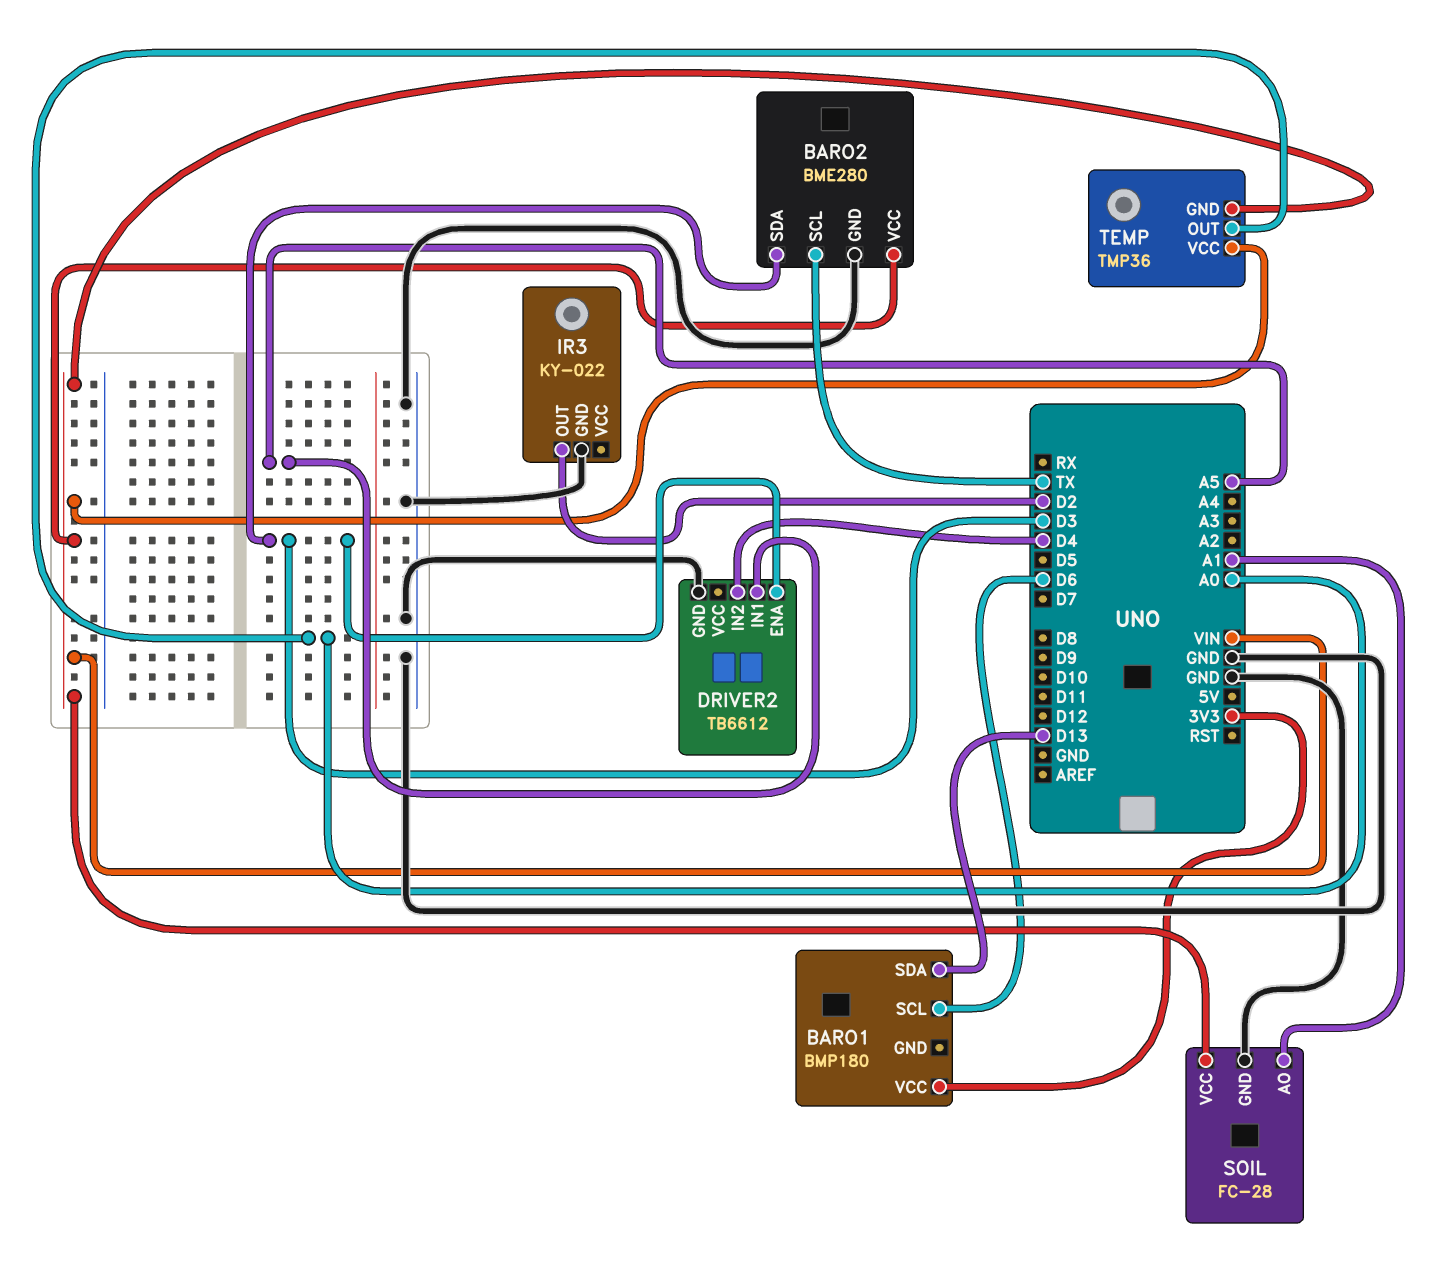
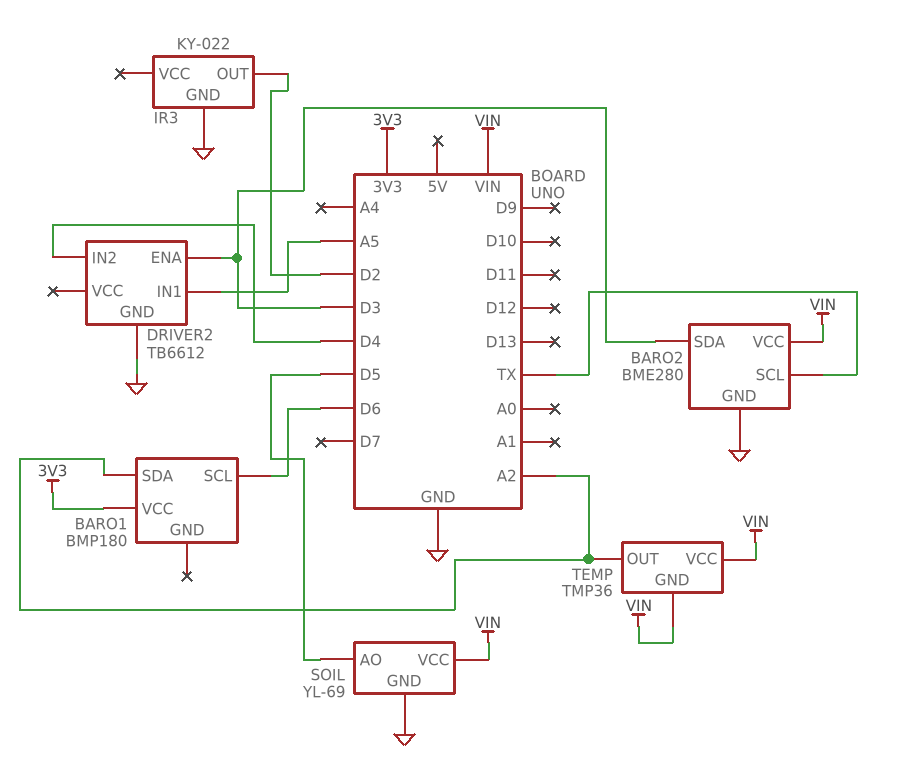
BARO1 pin SDA: D13 -> A2
SOIL: FC-28 -> YL-69
SOIL pin AO: A1 -> D5
TEMP pin OUT: A0 -> A2

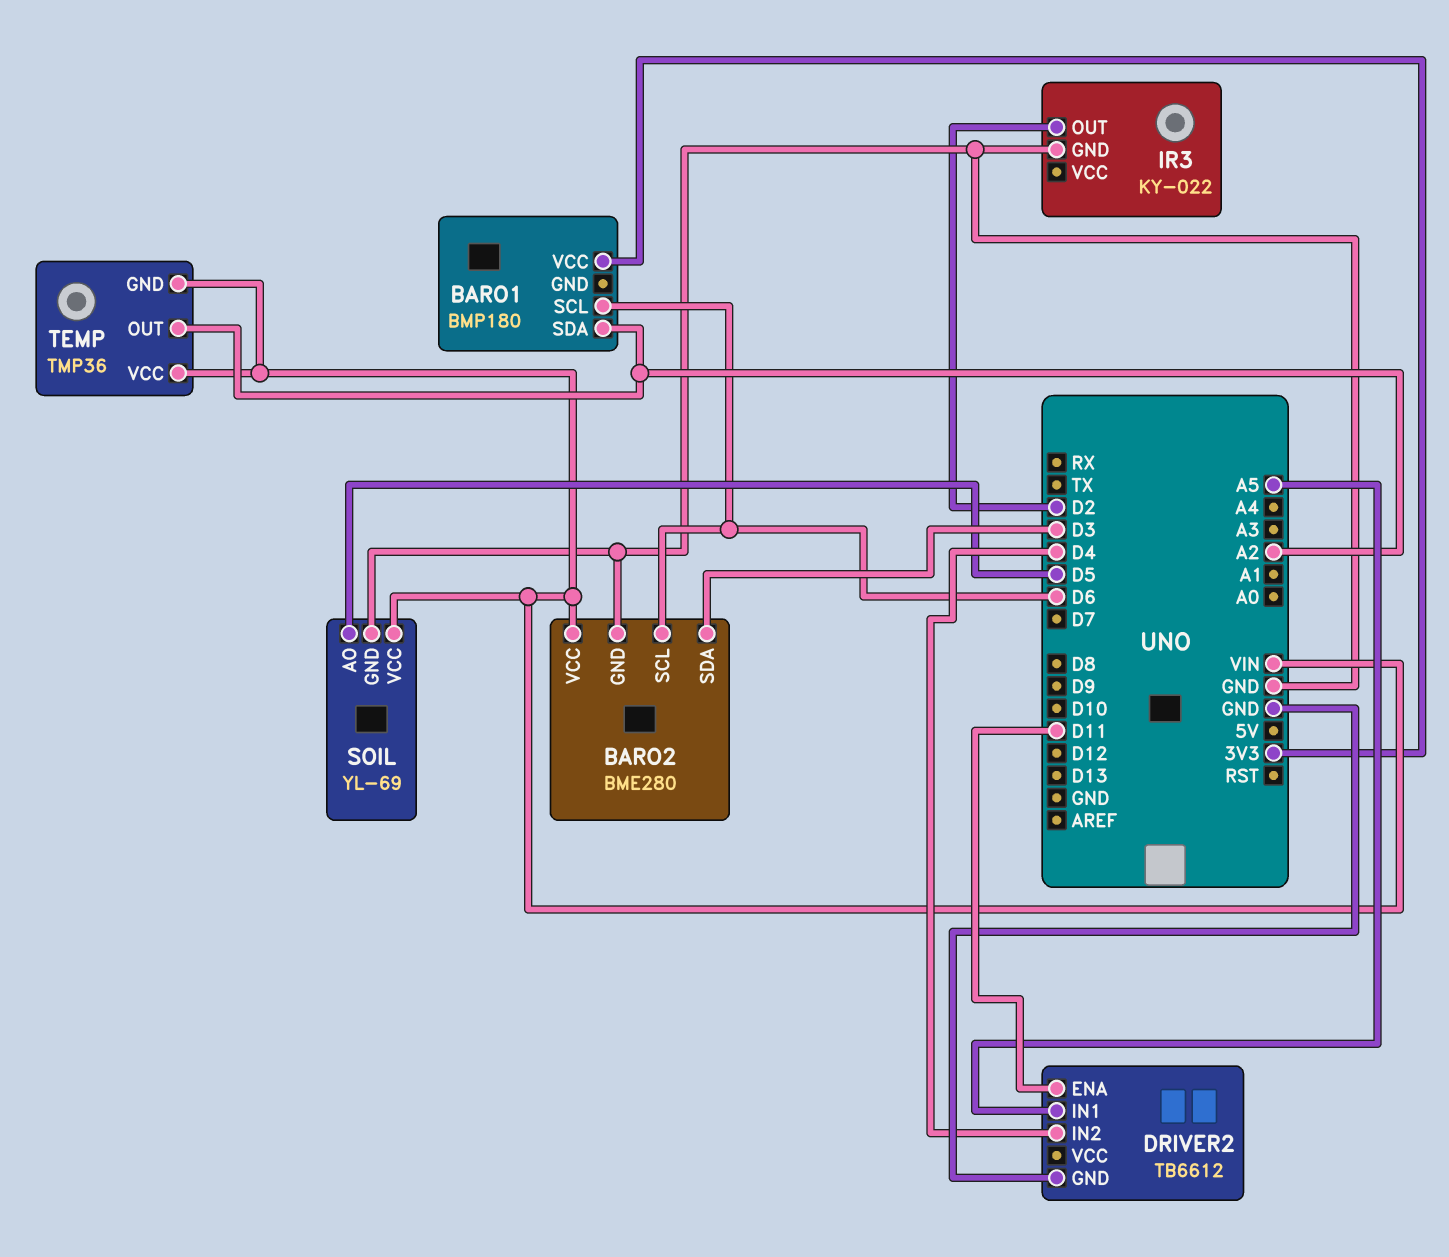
BARO2 pin SCL: TX -> D6
DRIVER2 pin ENA: D3 -> D11

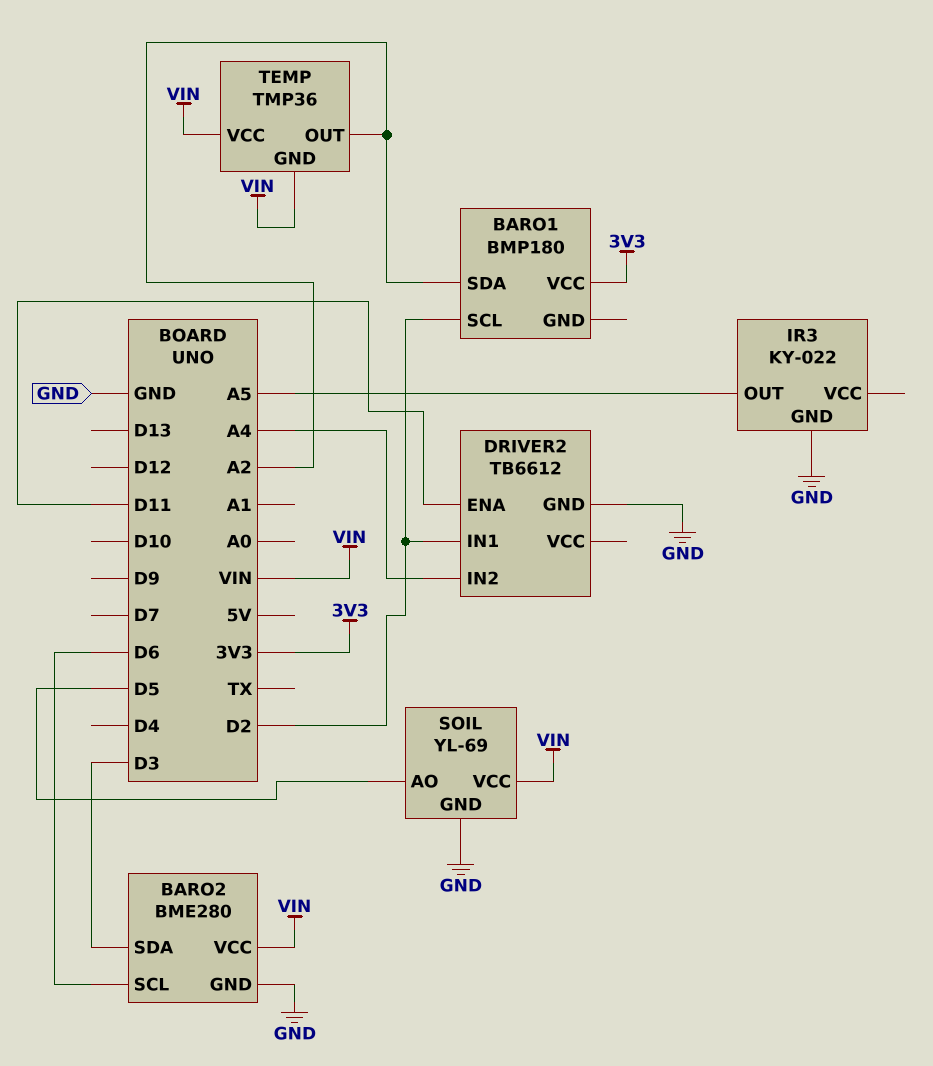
BARO1 pin SCL: D6 -> D2
DRIVER2 pin IN1: A5 -> D2
DRIVER2 pin IN2: D4 -> A4
IR3 pin OUT: D2 -> A5

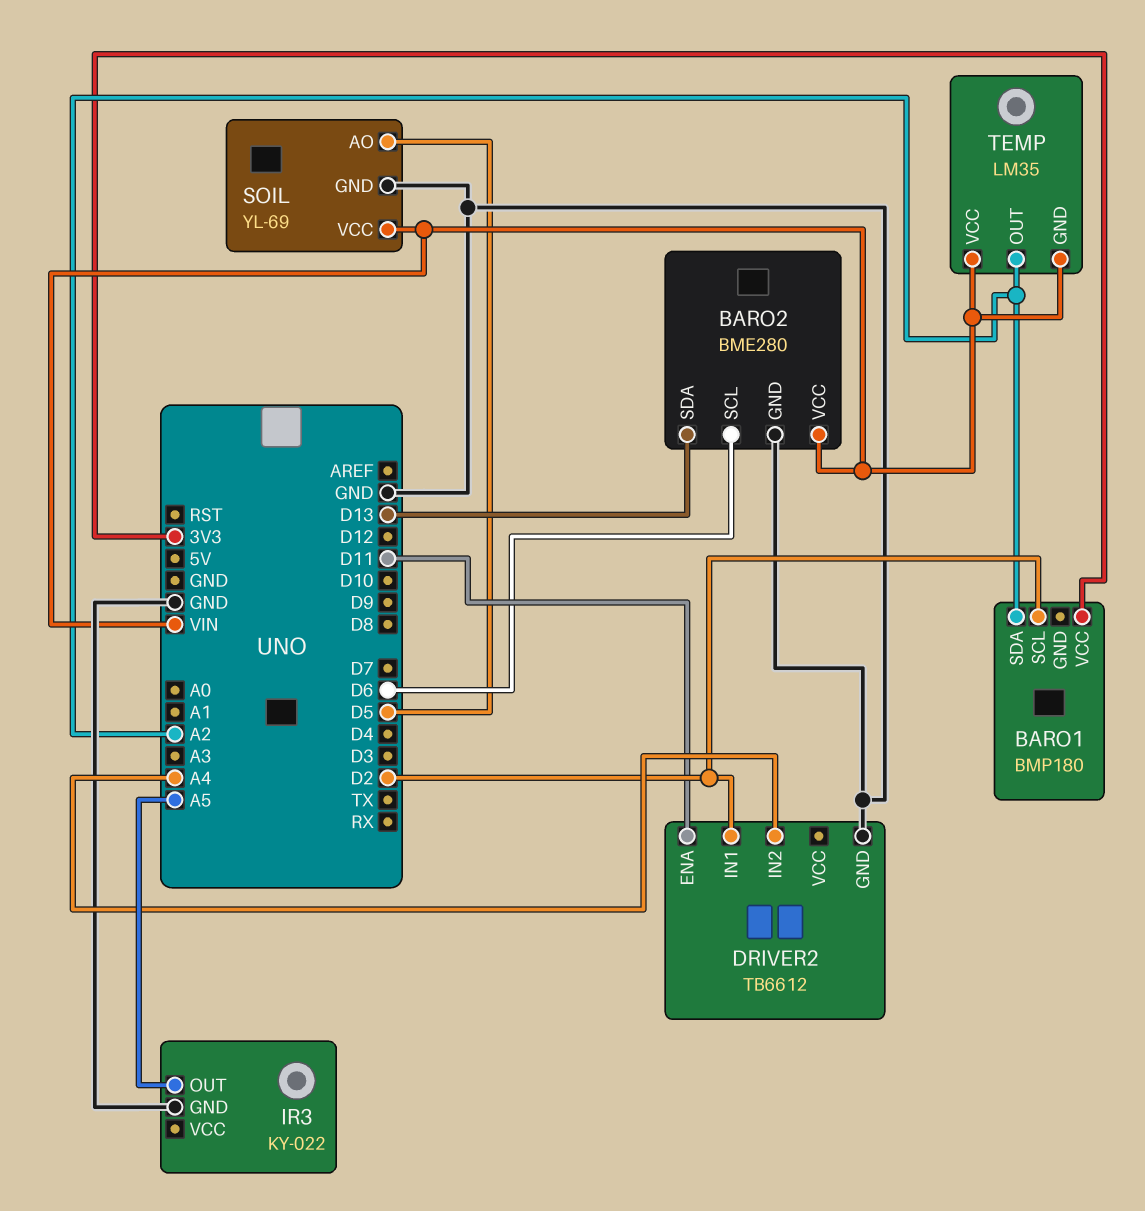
BARO2 pin SDA: D3 -> D13
TEMP: TMP36 -> LM35

